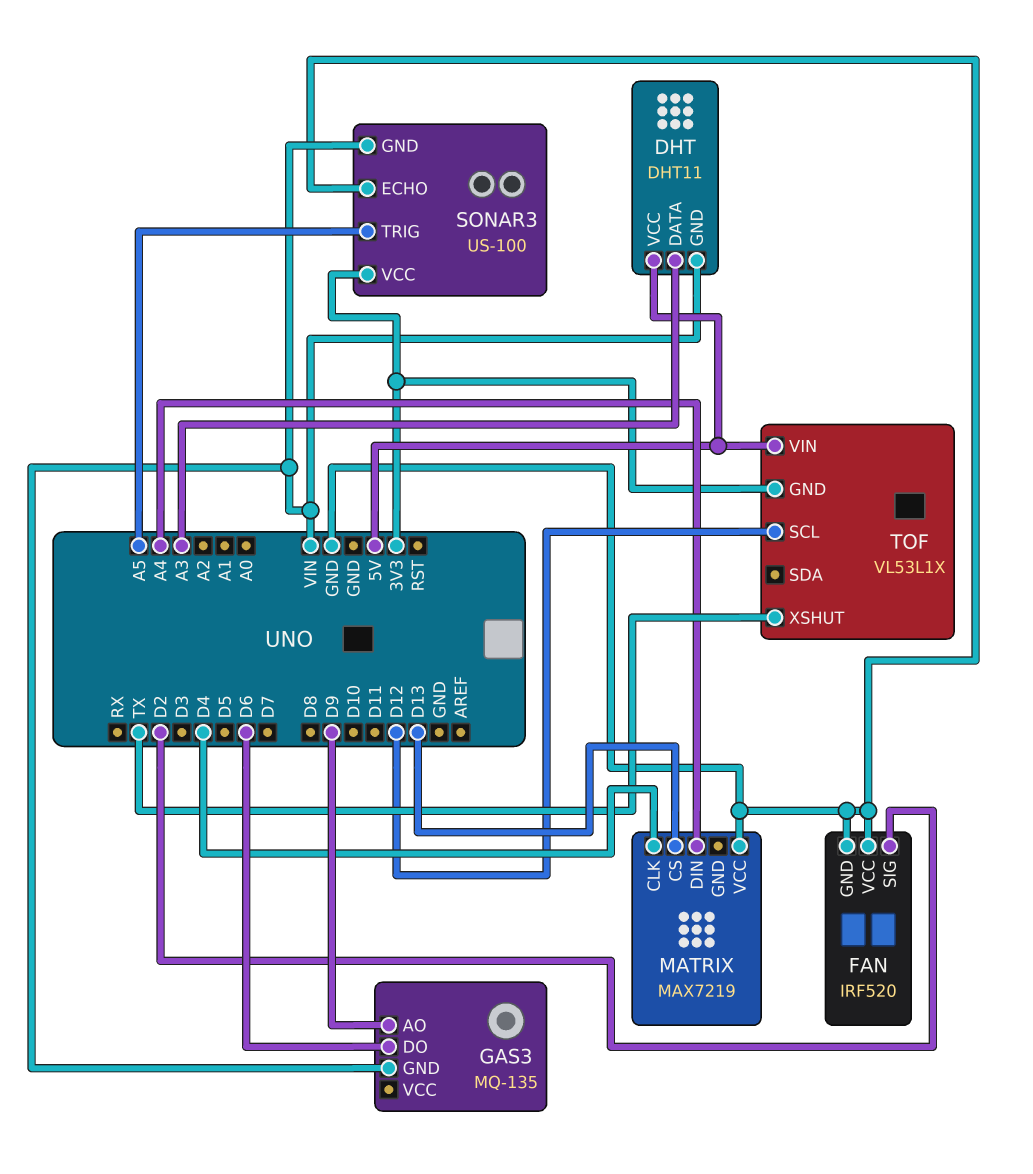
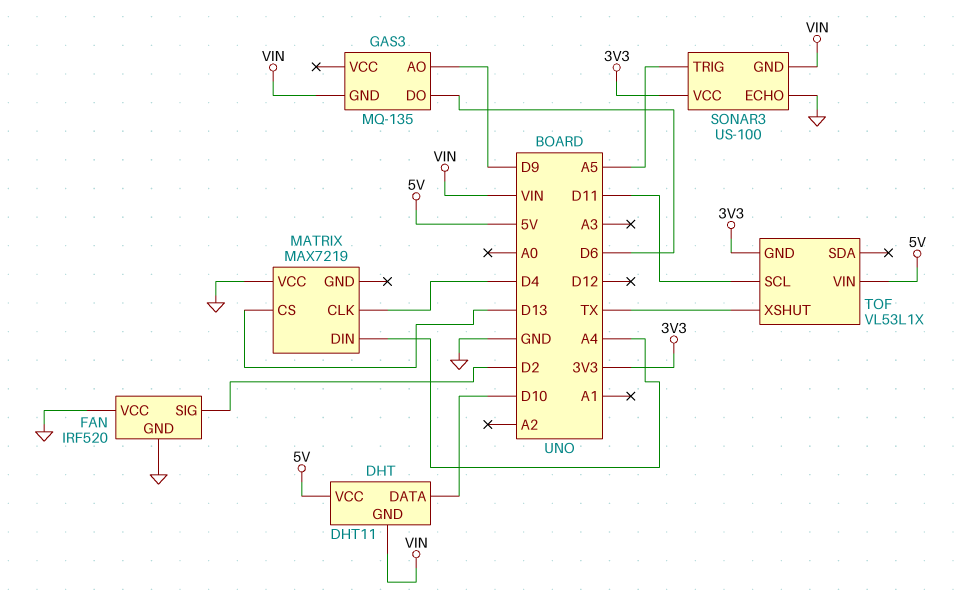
DHT pin DATA: A3 -> D10
TOF pin SCL: D12 -> D11

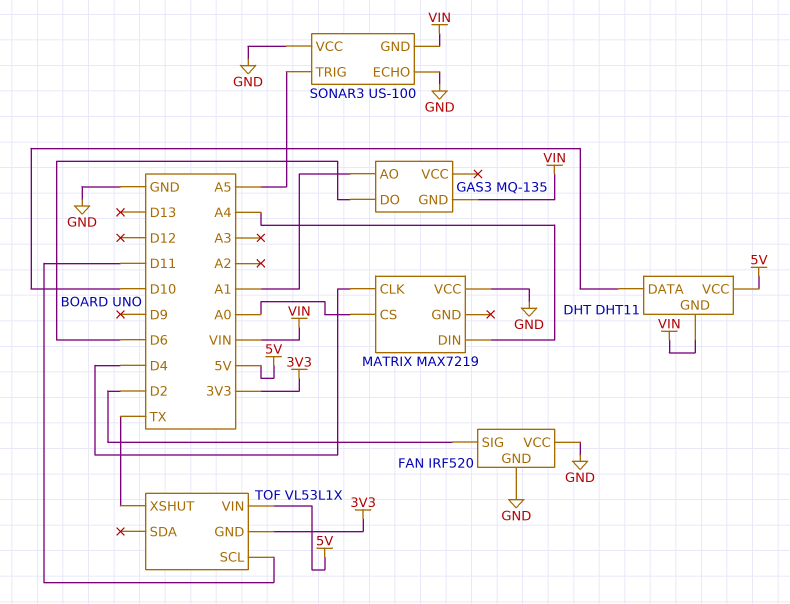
GAS3 pin AO: D9 -> A1
MATRIX pin CS: D13 -> A0
SONAR3 pin VCC: 3V3 -> GND

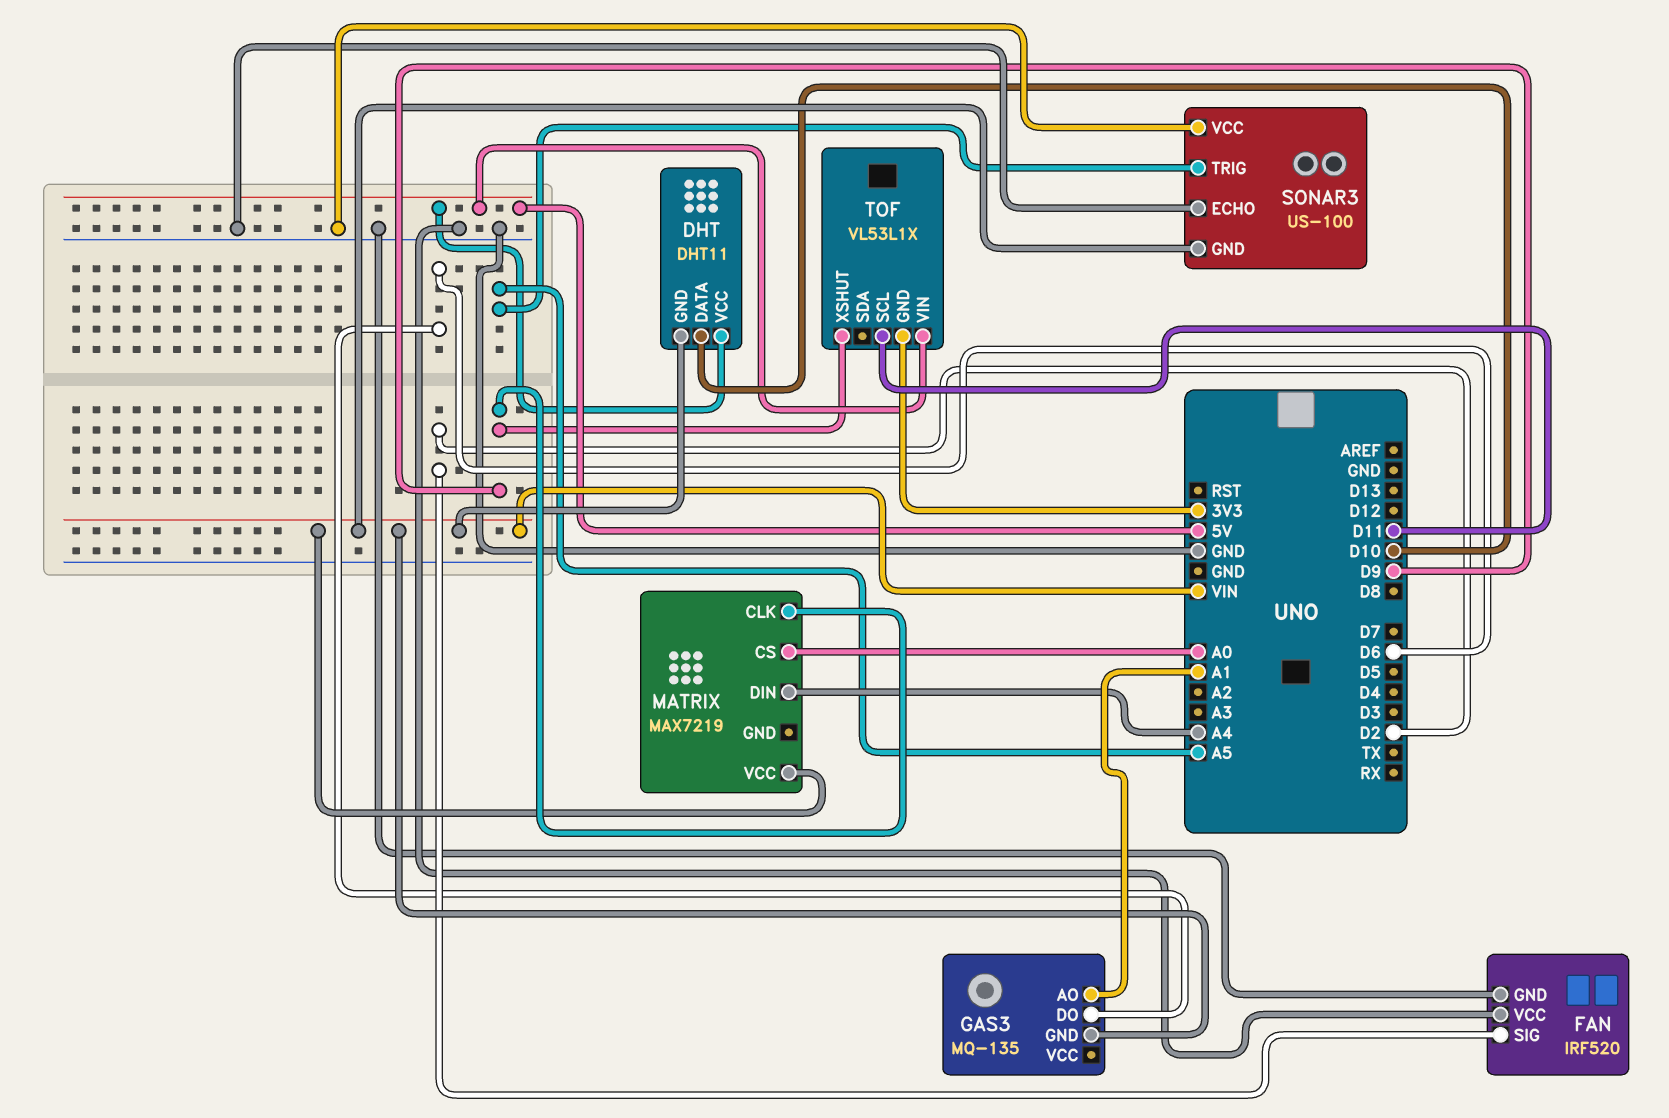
MATRIX pin CLK: D4 -> D9
MATRIX pin VCC: GND -> VIN
TOF pin XSHUT: TX -> D9

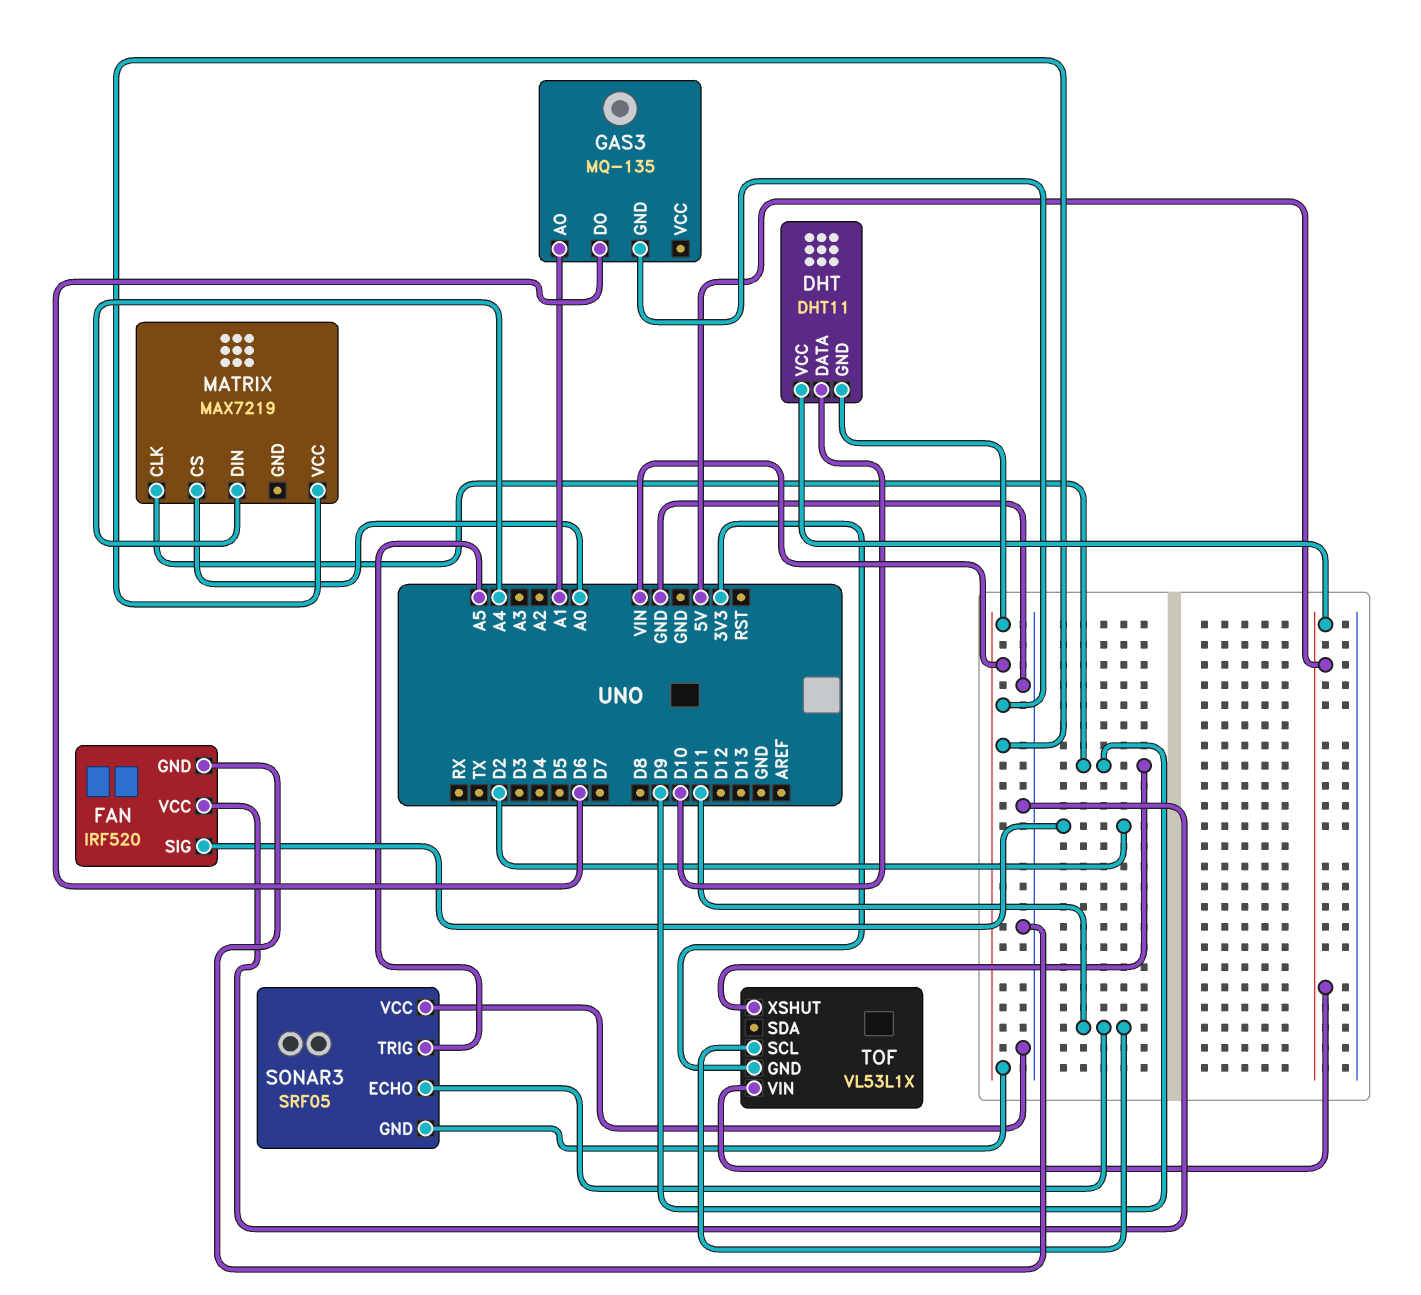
SONAR3: US-100 -> SRF05
SONAR3 pin ECHO: GND -> D11

